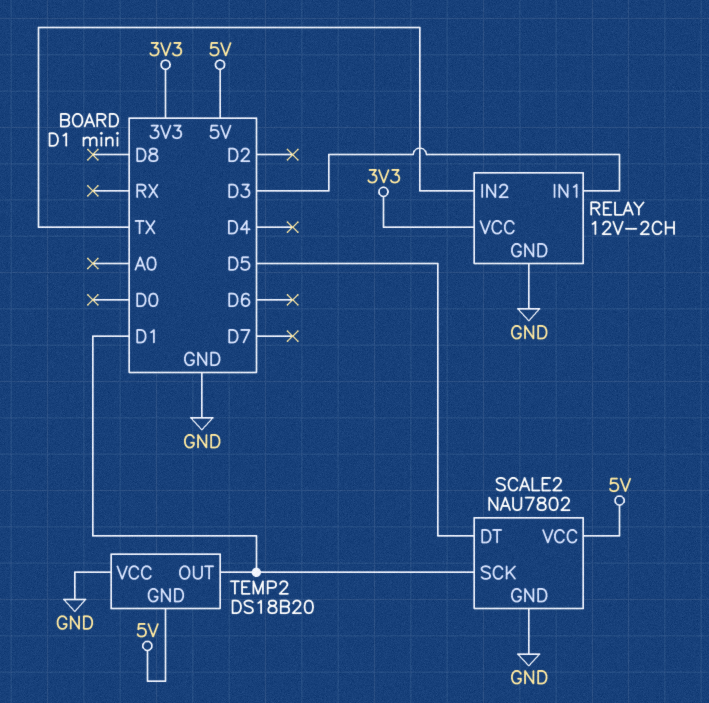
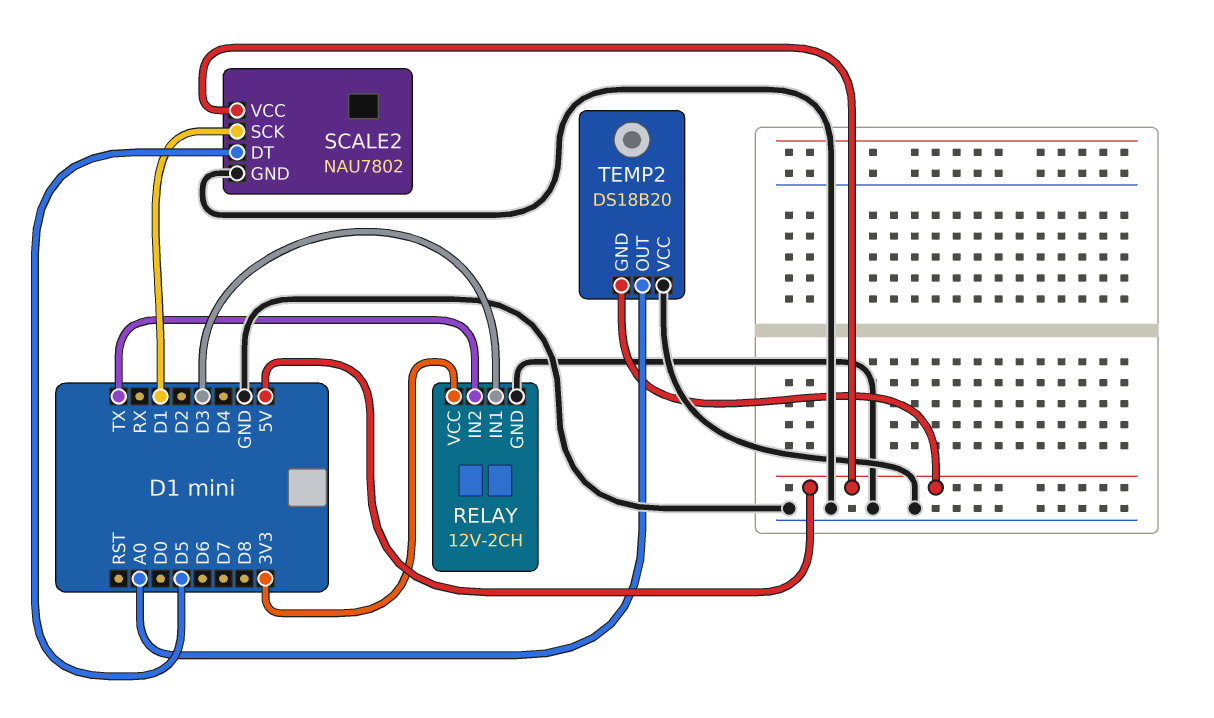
TEMP2 pin OUT: D1 -> A0

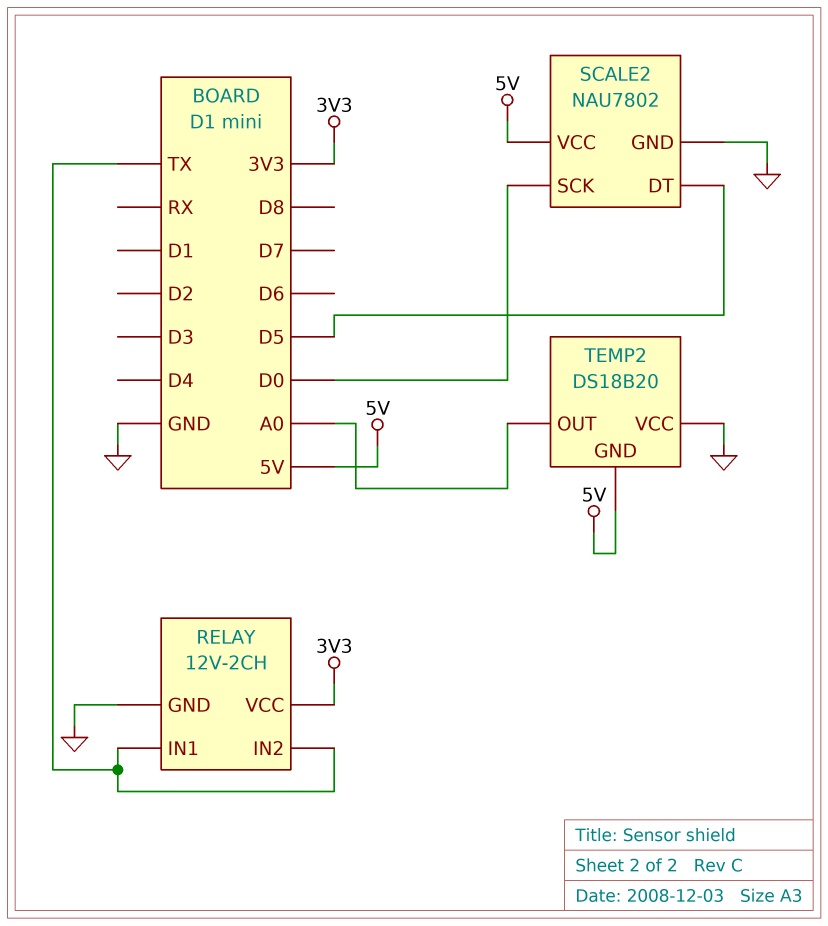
RELAY pin IN1: D3 -> TX
SCALE2 pin SCK: D1 -> D0

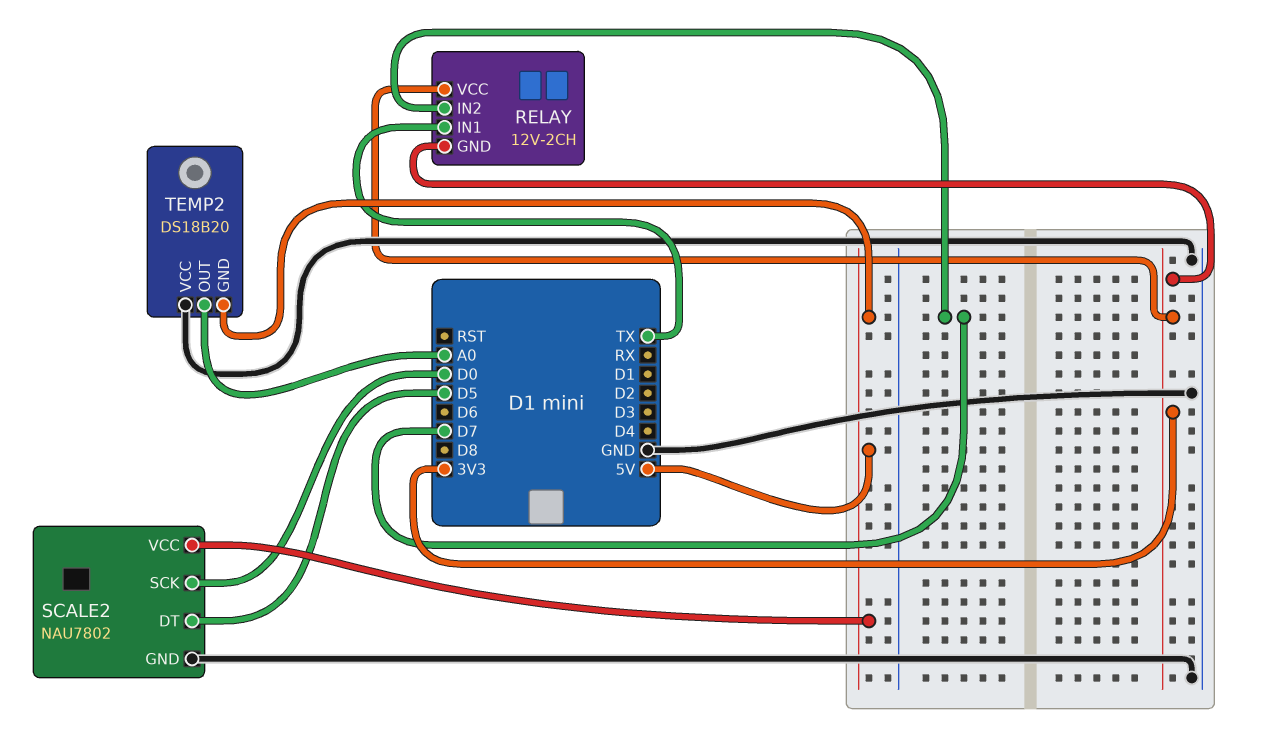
RELAY pin GND: GND -> 3V3
RELAY pin IN2: TX -> D7

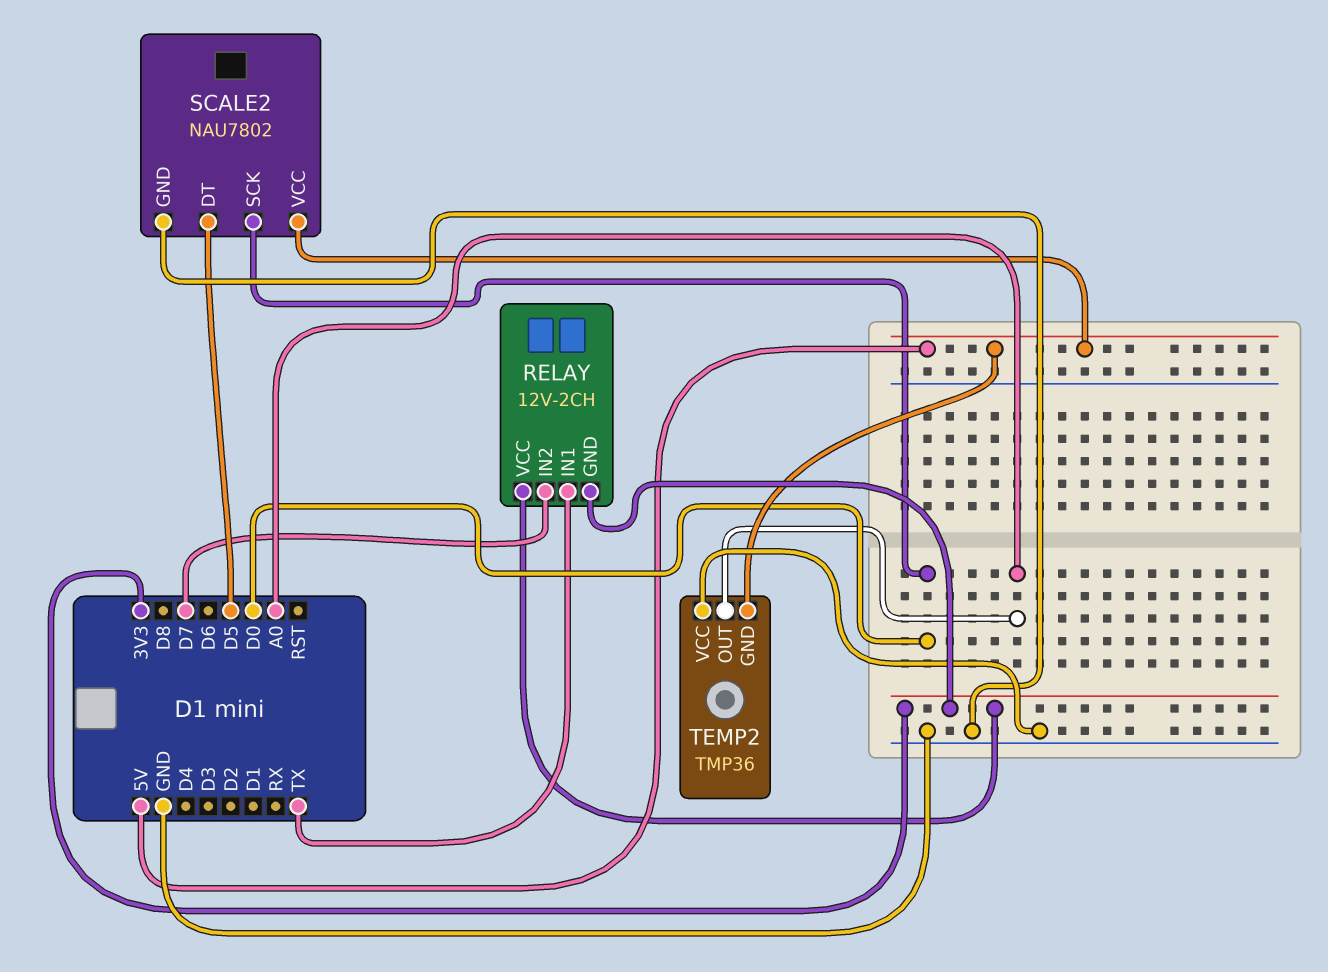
TEMP2: DS18B20 -> TMP36

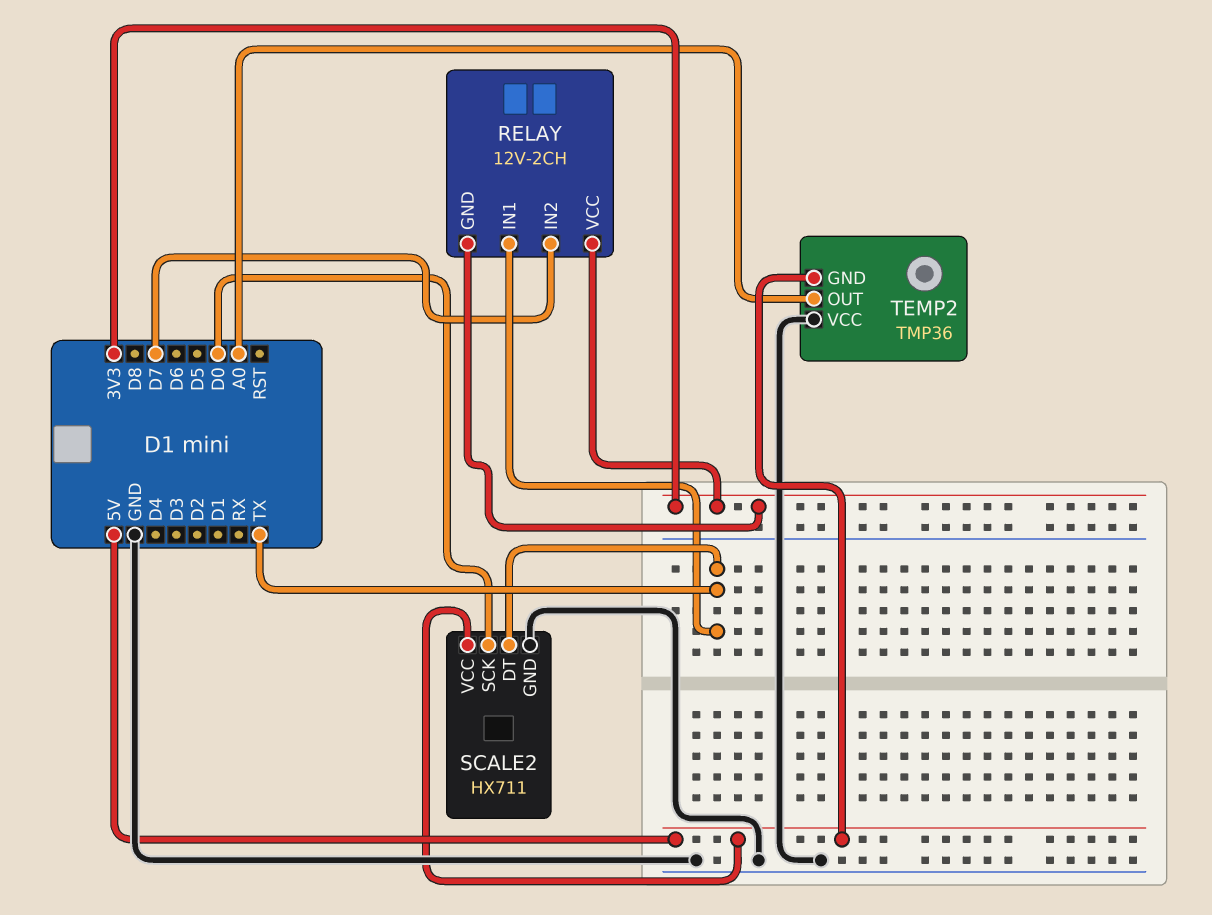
SCALE2: NAU7802 -> HX711
SCALE2 pin DT: D5 -> TX

